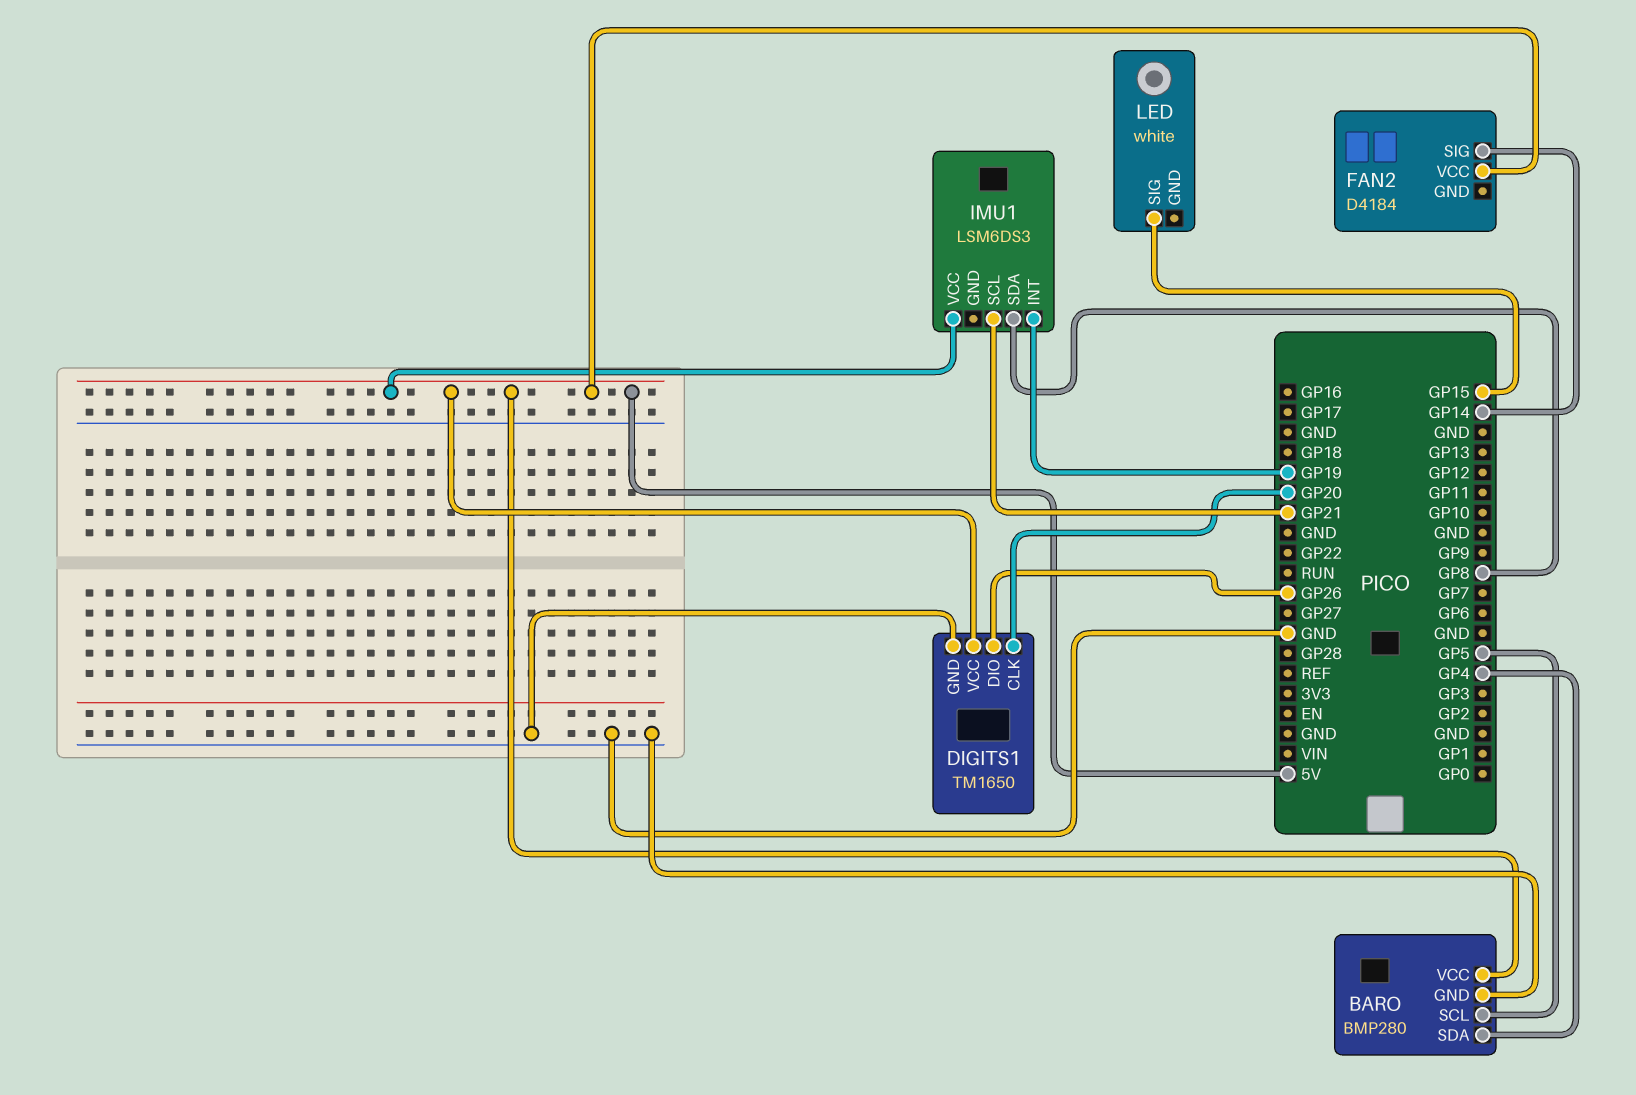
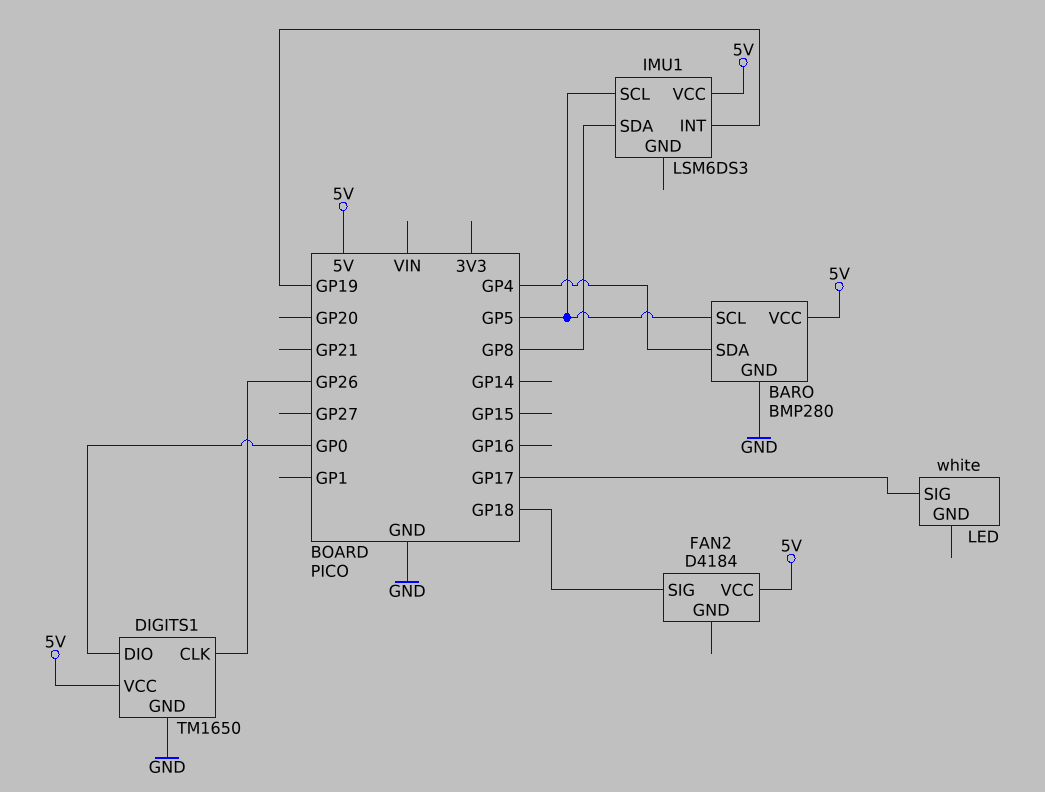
DIGITS1 pin CLK: GP20 -> GP26
DIGITS1 pin DIO: GP26 -> GP0
FAN2 pin SIG: GP14 -> GP18
IMU1 pin SCL: GP21 -> GP5
LED pin SIG: GP15 -> GP17

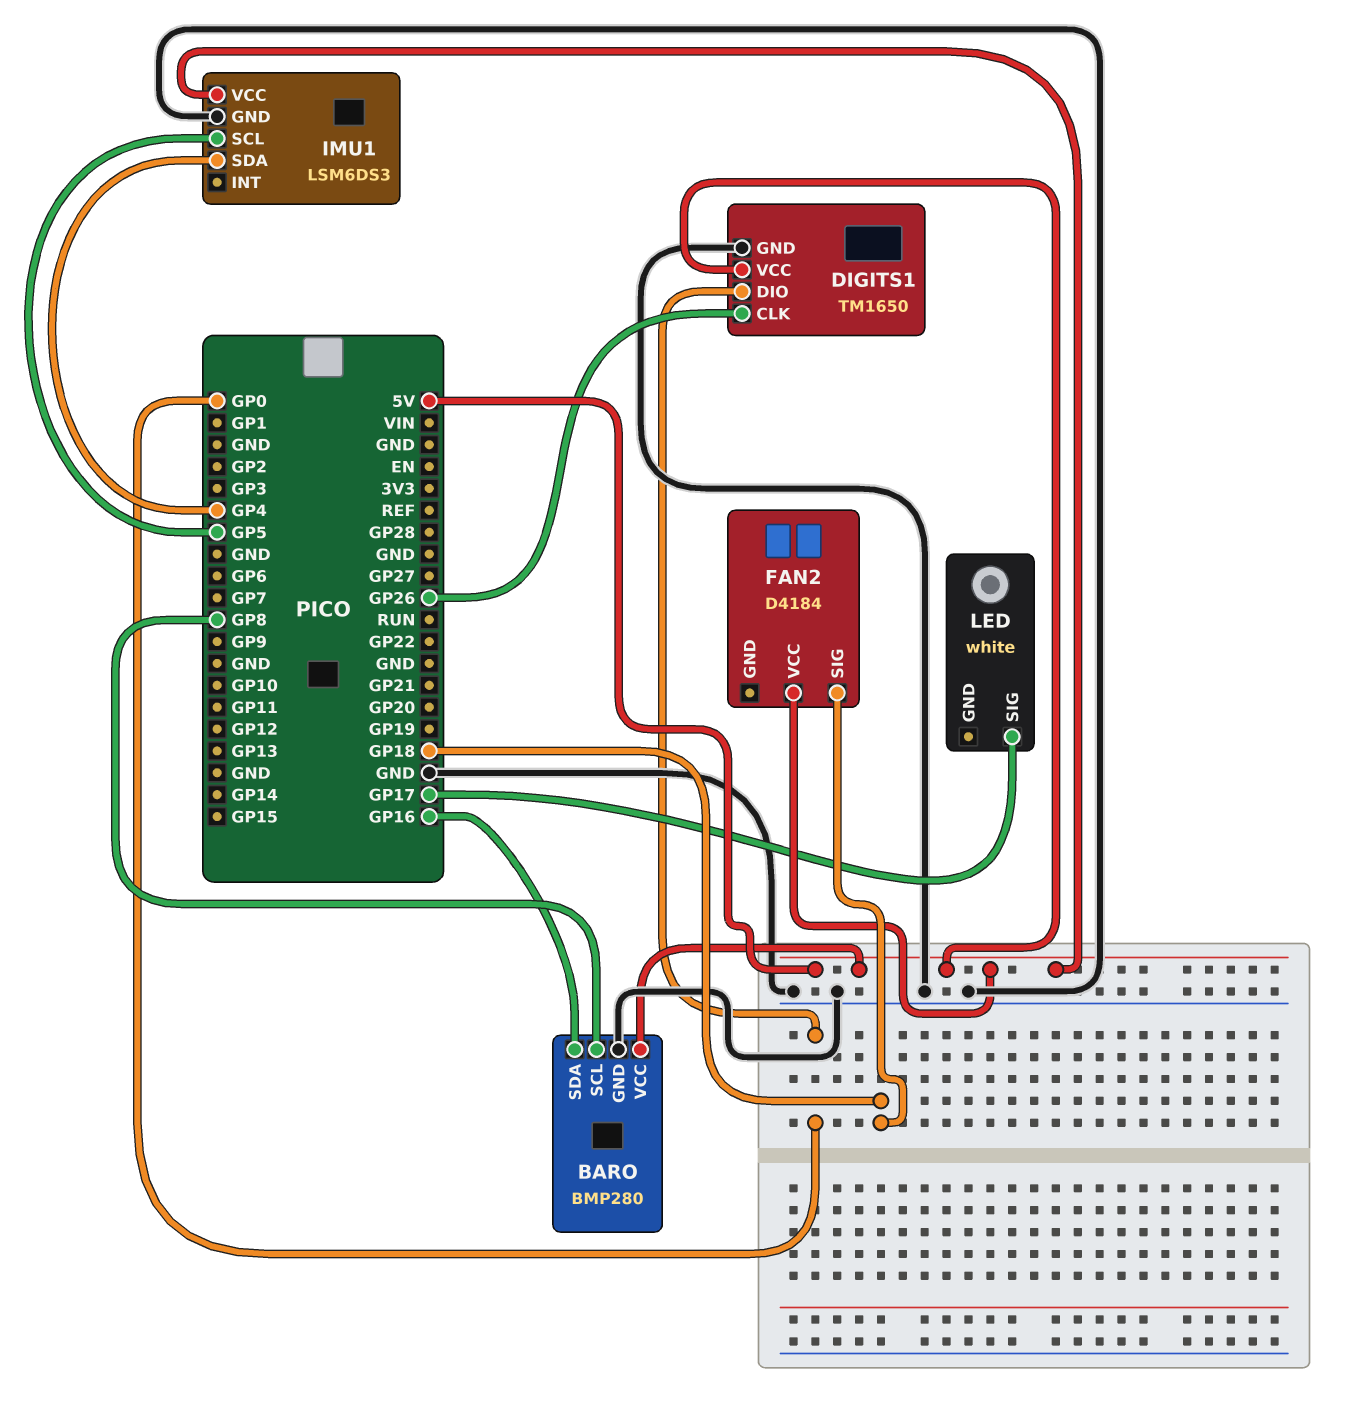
BARO pin SCL: GP5 -> GP8
BARO pin SDA: GP4 -> GP16
IMU1 pin GND: none -> GND
IMU1 pin INT: GP19 -> none
IMU1 pin SDA: GP8 -> GP4

